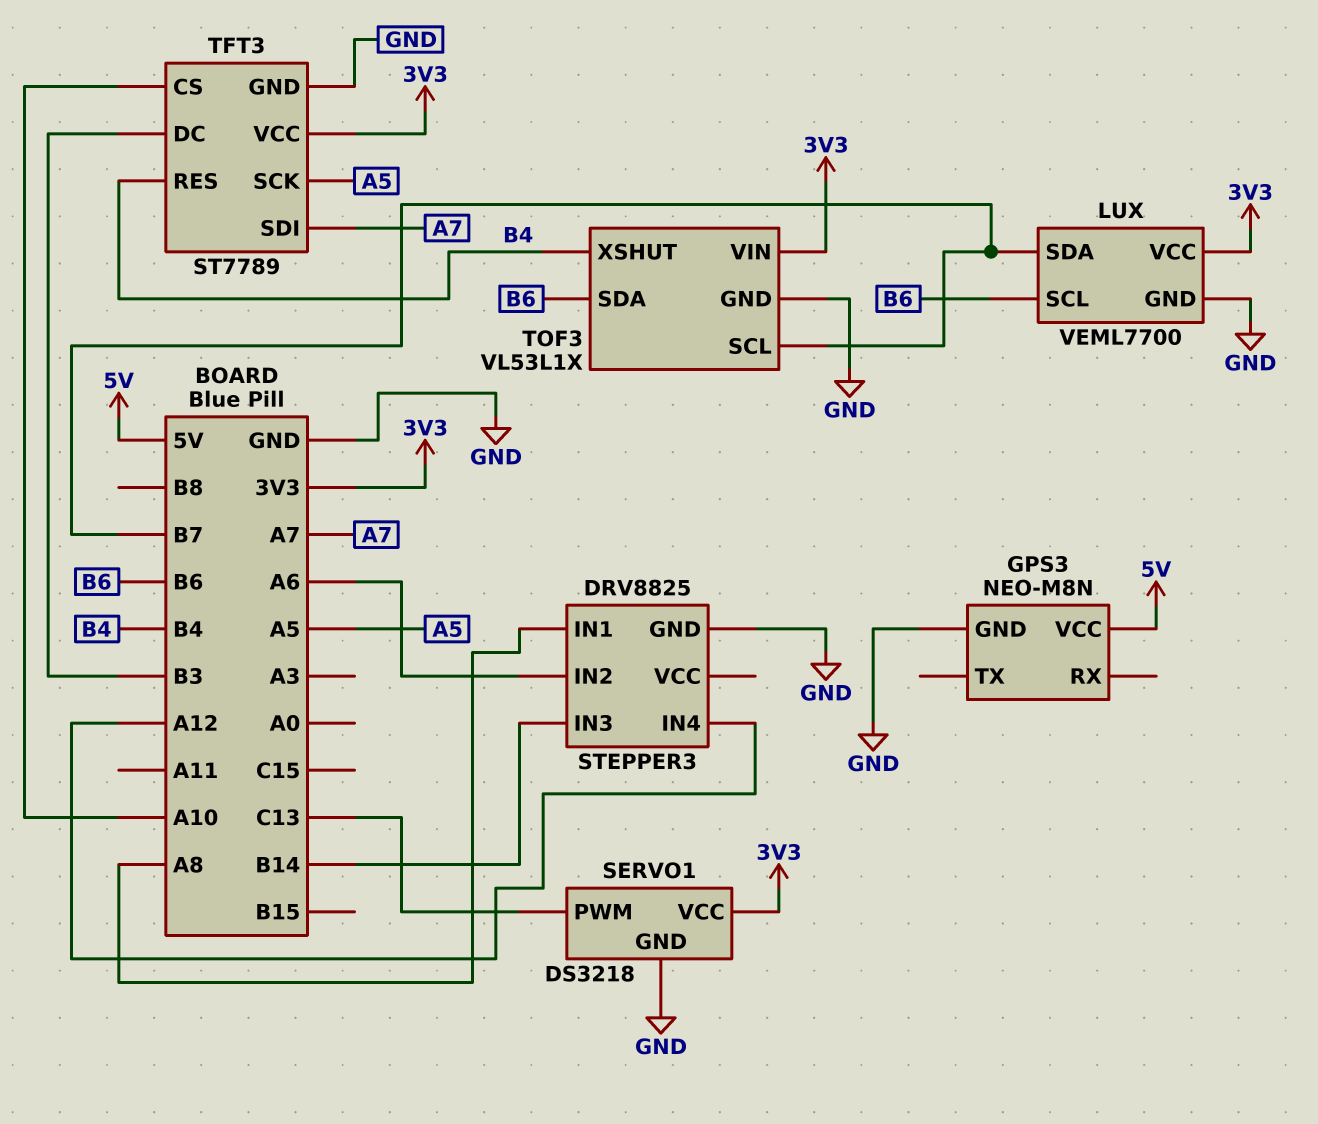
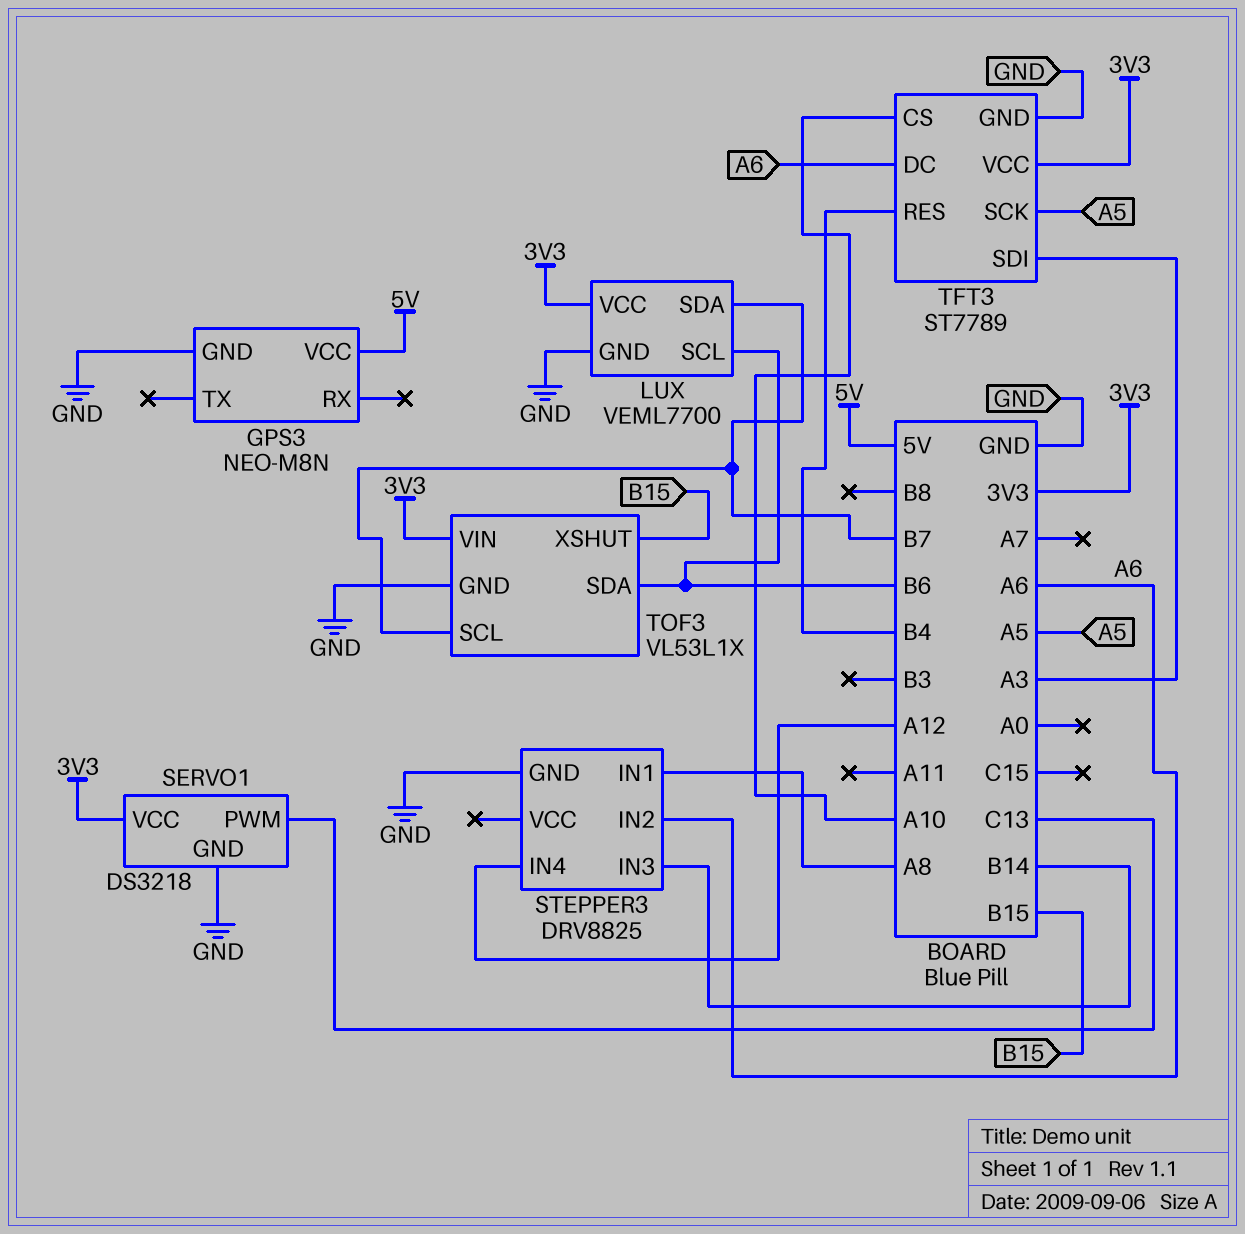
TFT3 pin DC: B3 -> A6
TFT3 pin SDI: A7 -> A3
TOF3 pin XSHUT: B4 -> B15

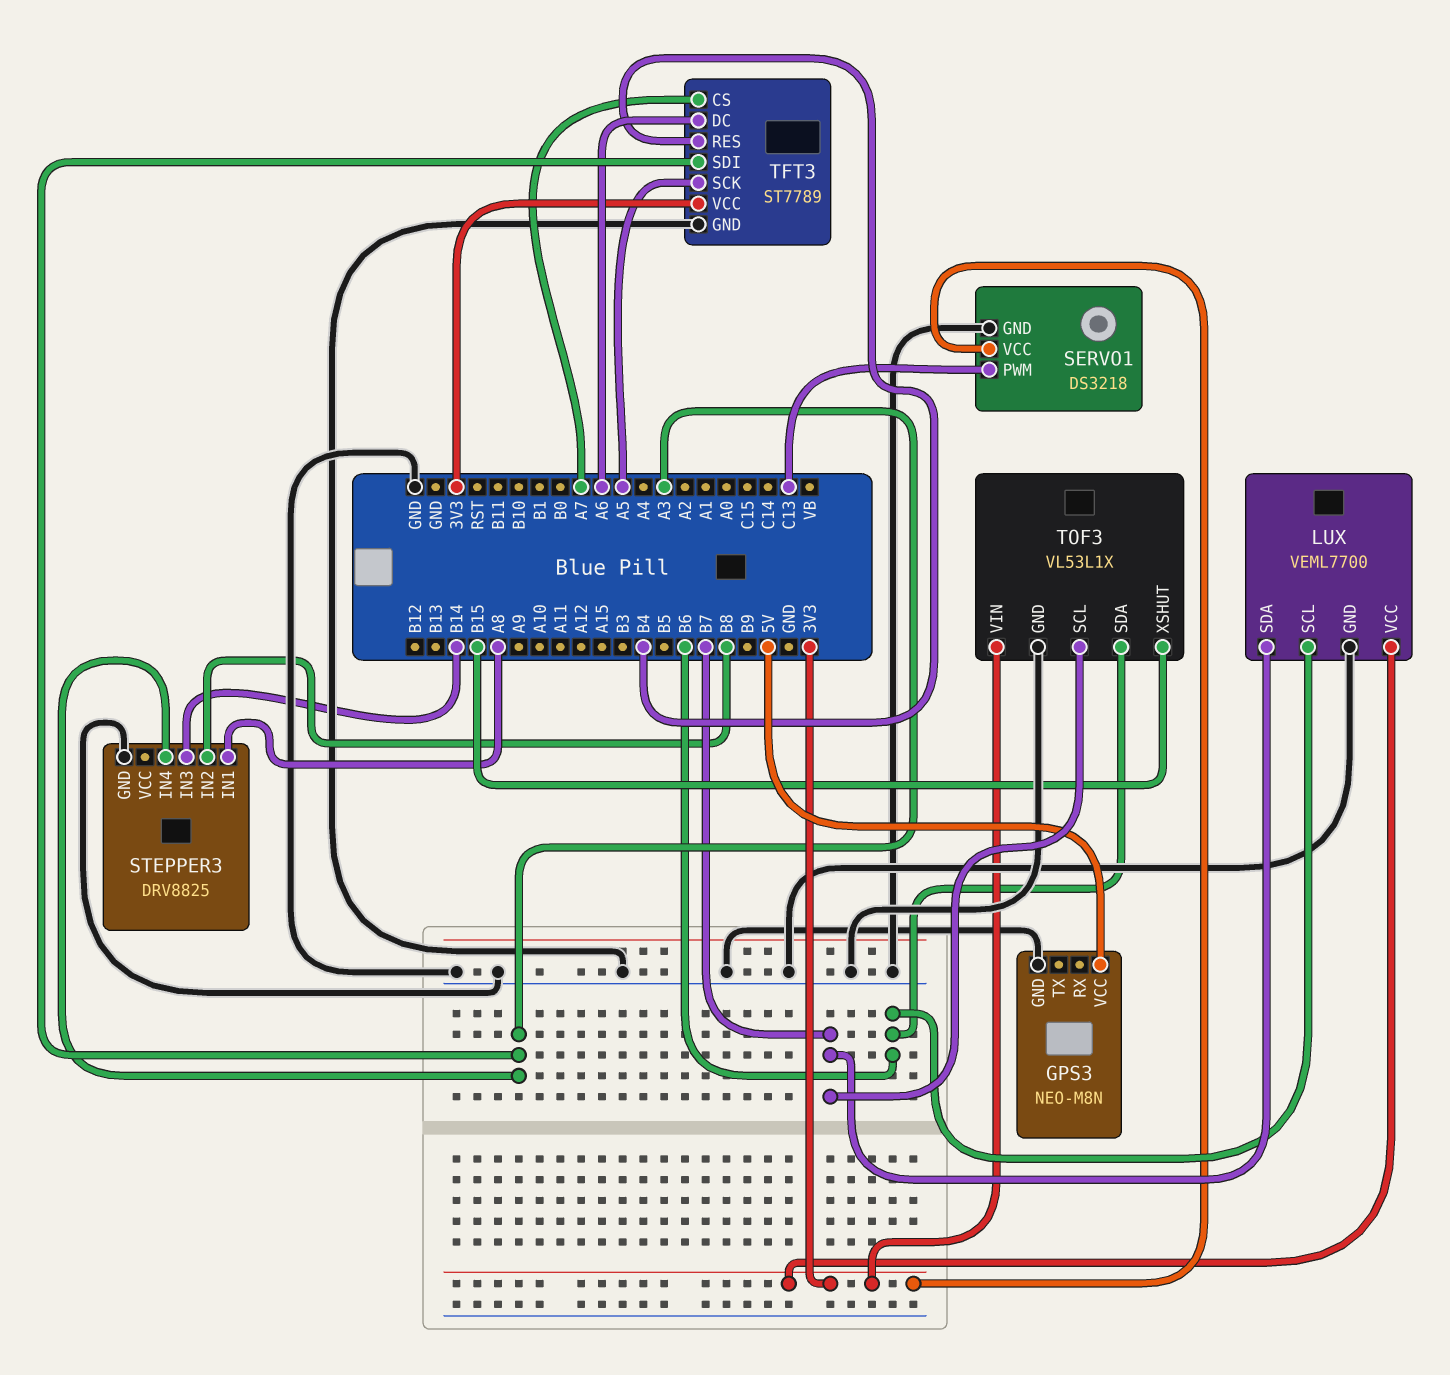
STEPPER3 pin IN2: A6 -> B8
STEPPER3 pin IN4: A12 -> A3
TFT3 pin CS: A10 -> A7

